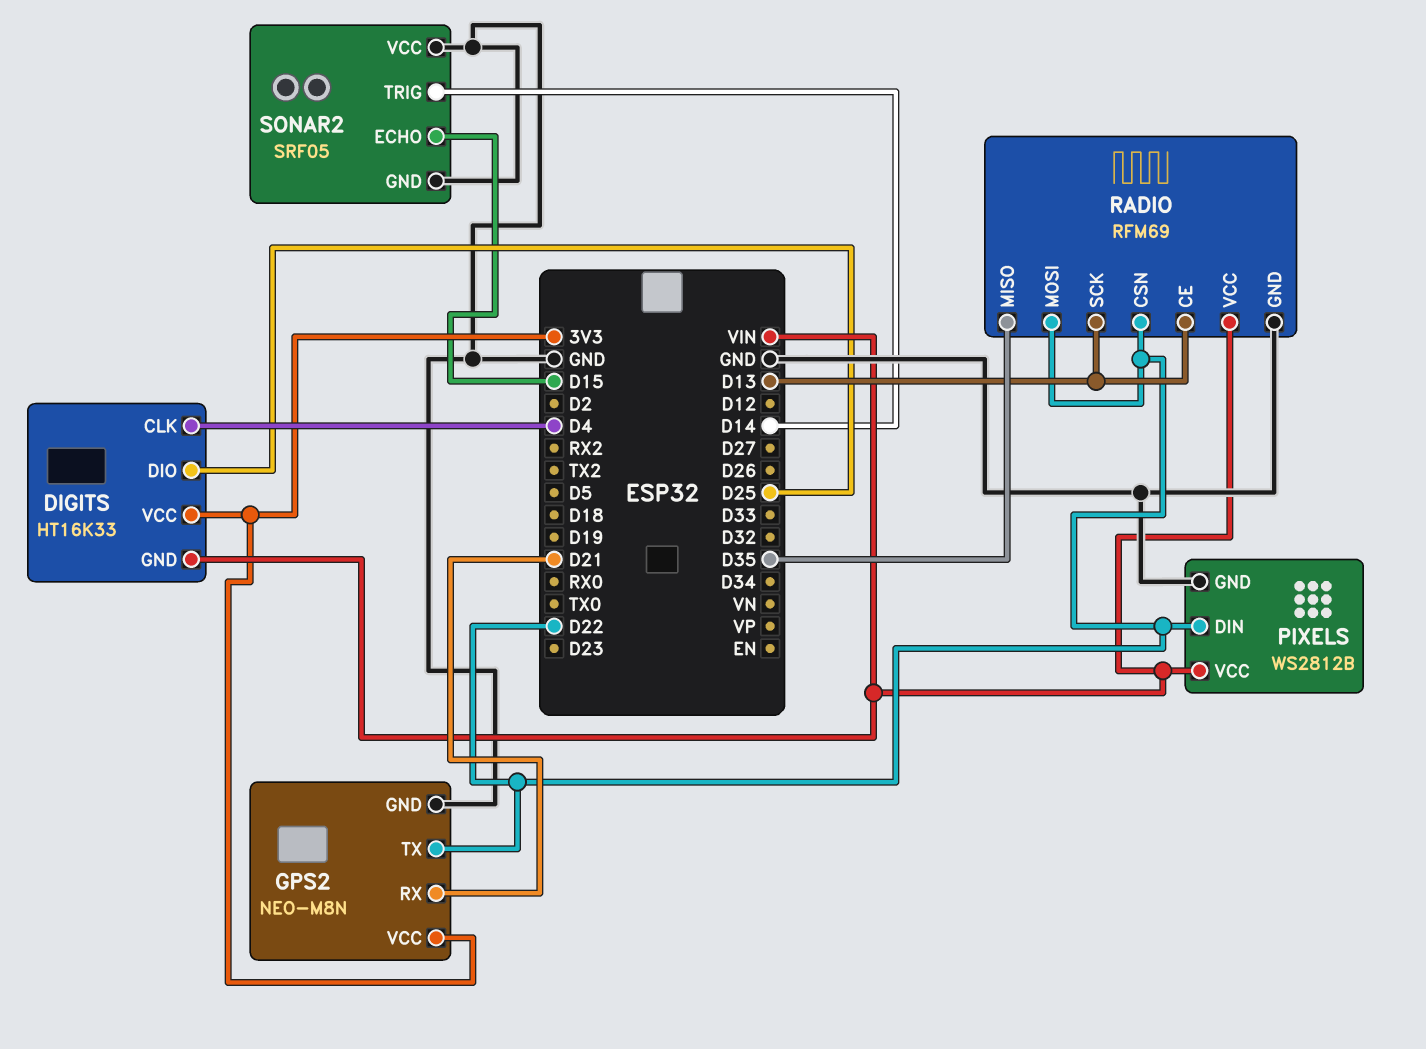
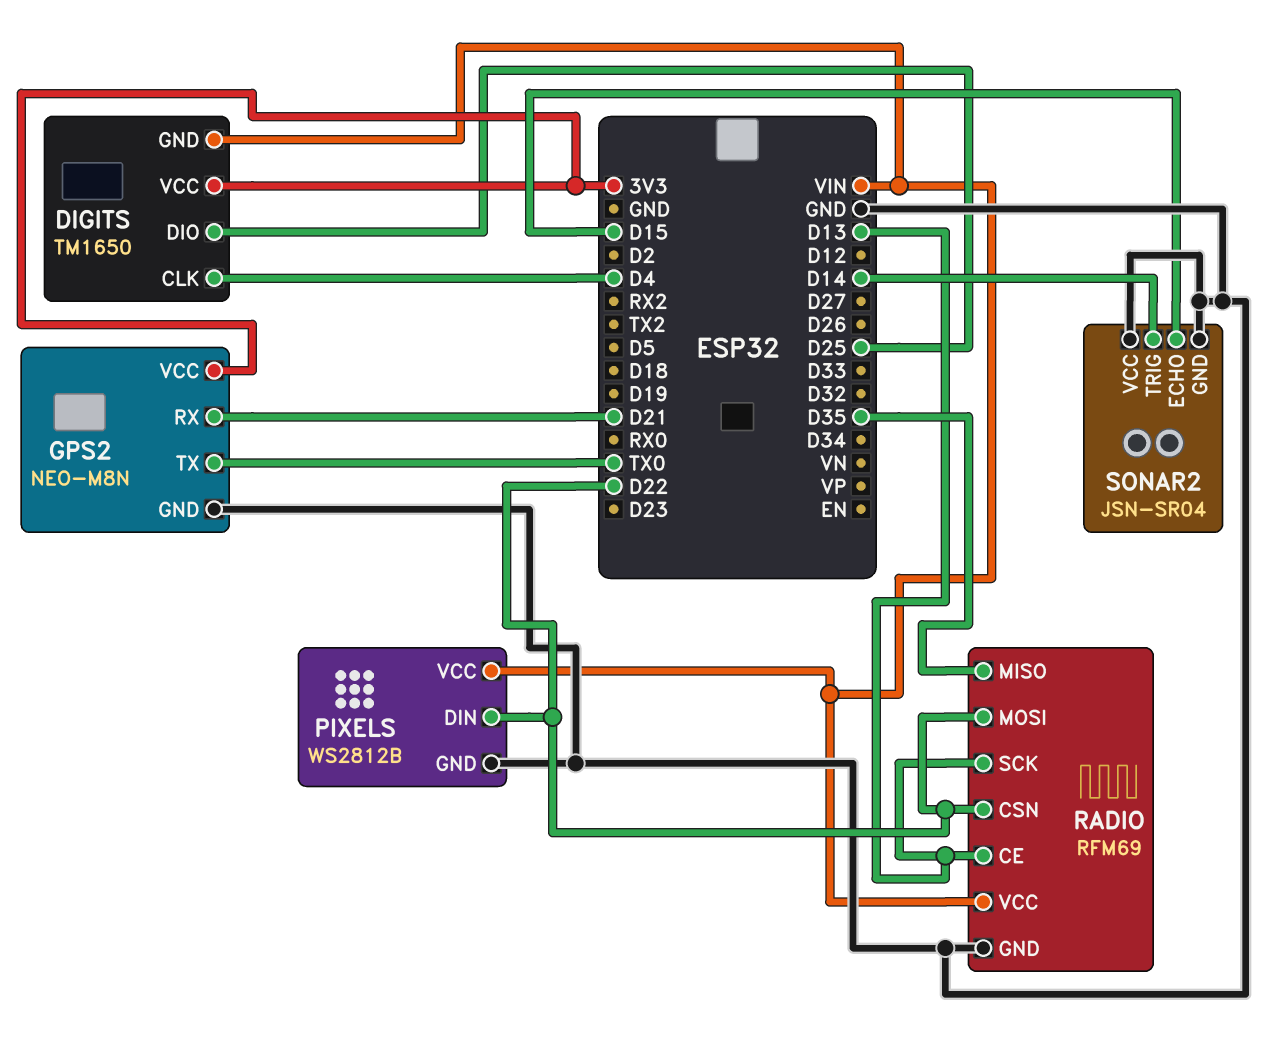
DIGITS: HT16K33 -> TM1650
GPS2 pin TX: D22 -> TX0
SONAR2: SRF05 -> JSN-SR04

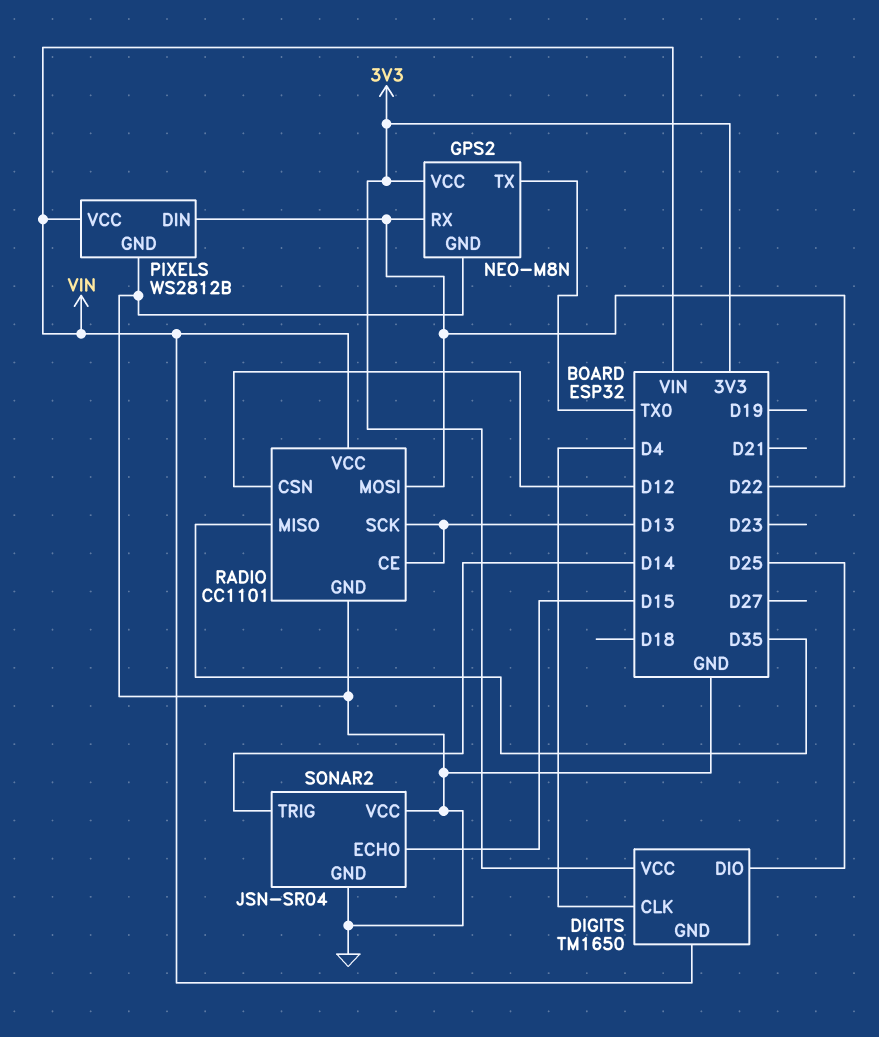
GPS2 pin RX: D21 -> D22
RADIO: RFM69 -> CC1101
RADIO pin CSN: D22 -> D12

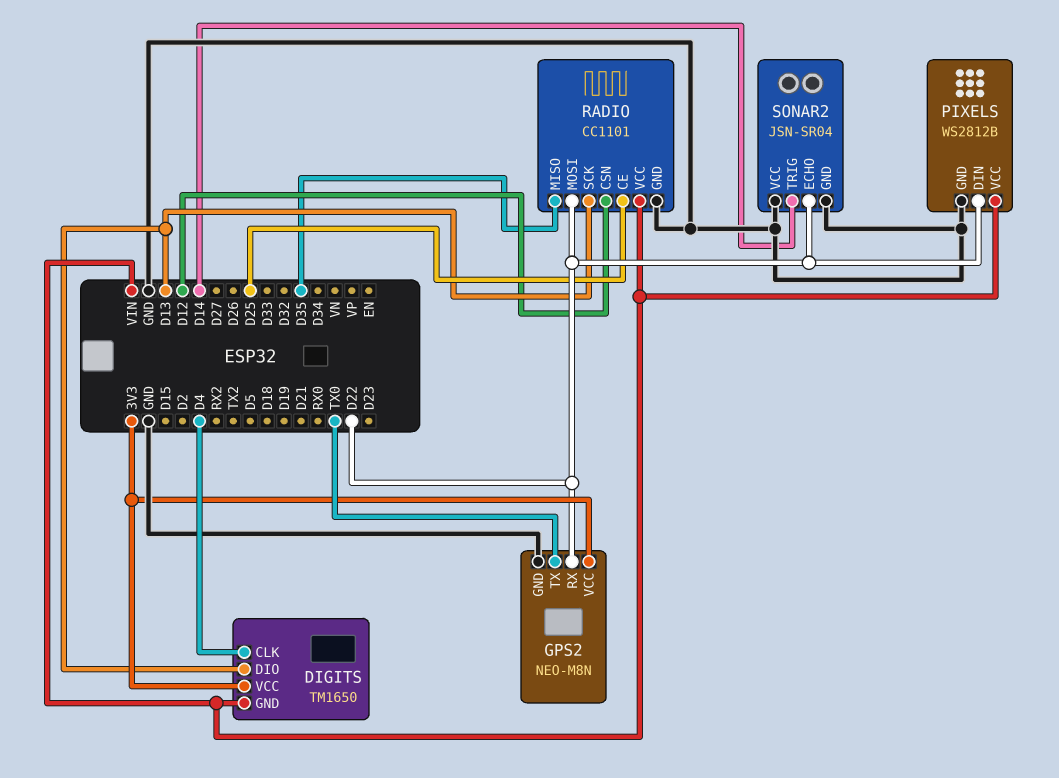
DIGITS pin DIO: D25 -> D13
RADIO pin CE: D13 -> D25
SONAR2 pin ECHO: D15 -> D22

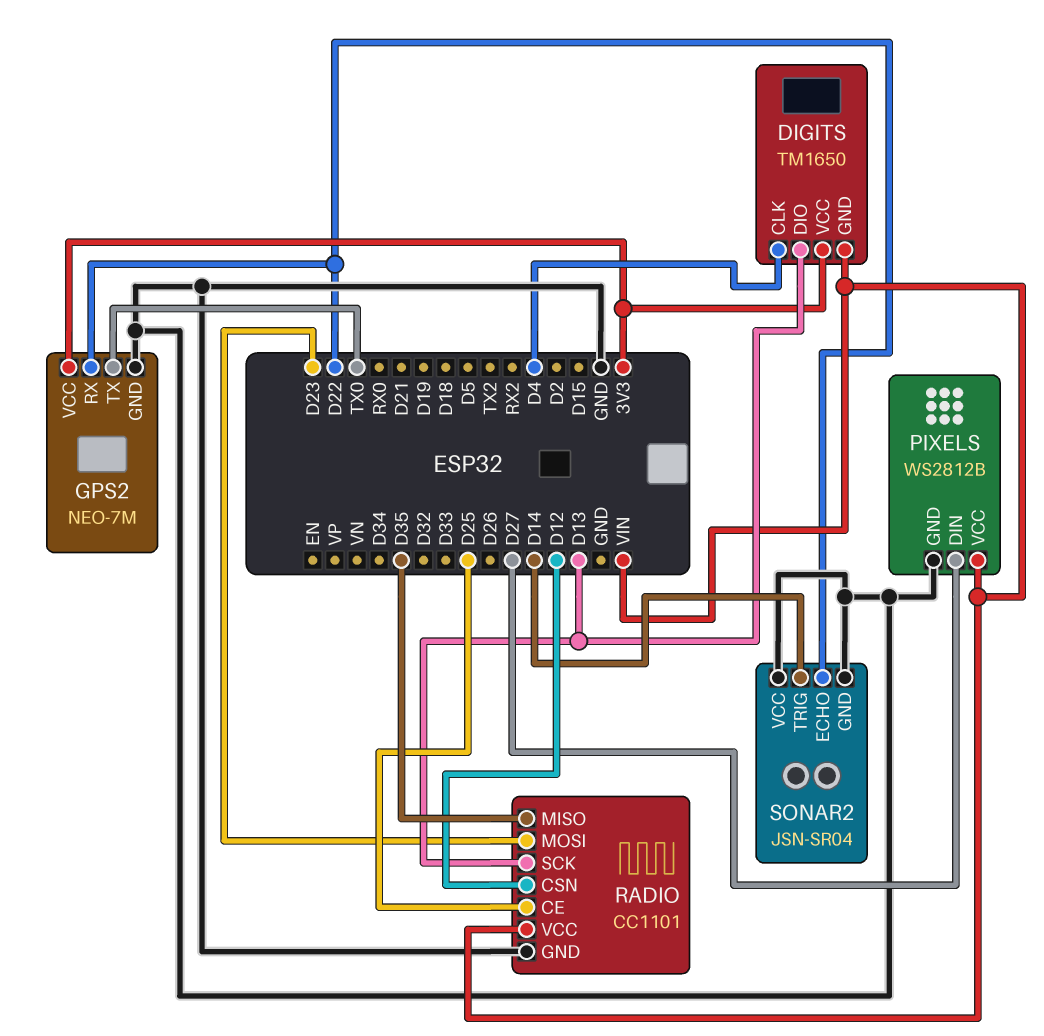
GPS2: NEO-M8N -> NEO-7M
PIXELS pin DIN: D22 -> D27
RADIO pin MOSI: D22 -> D23

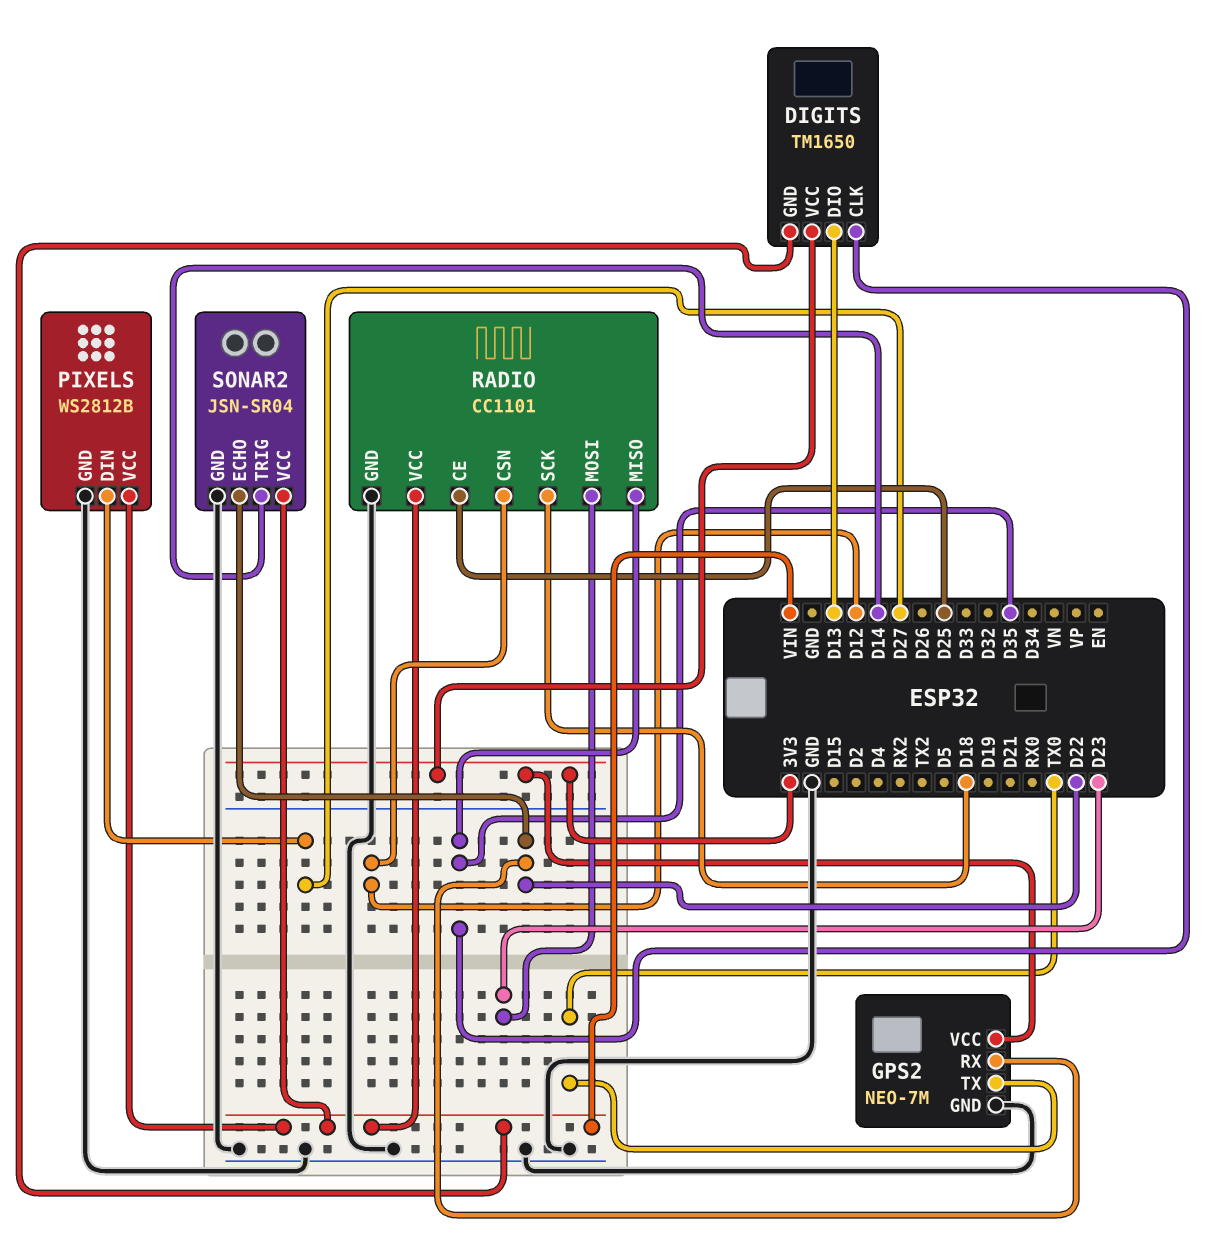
DIGITS pin CLK: D4 -> D35
RADIO pin SCK: D13 -> D18
SONAR2 pin VCC: GND -> VIN

